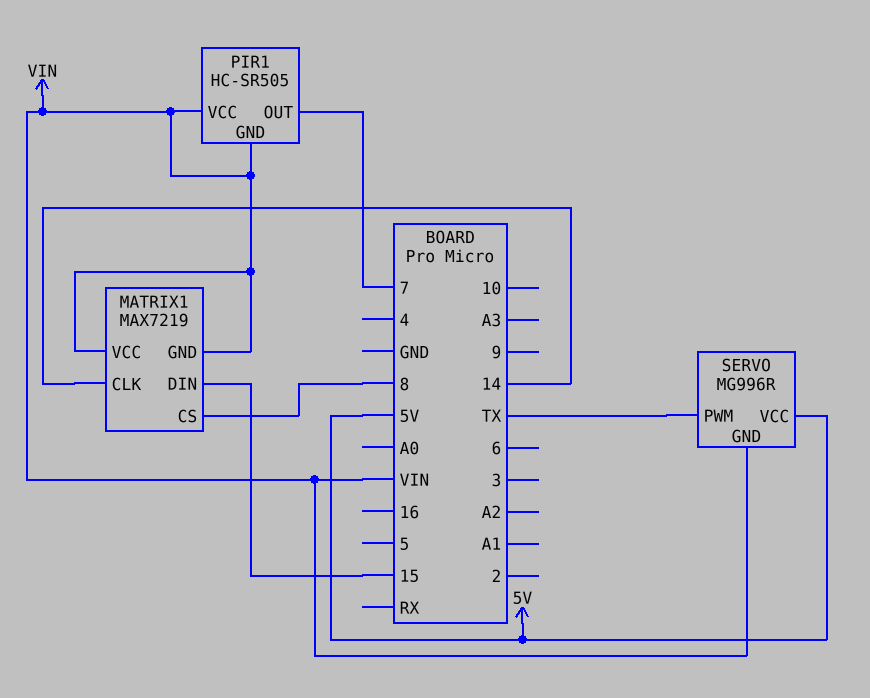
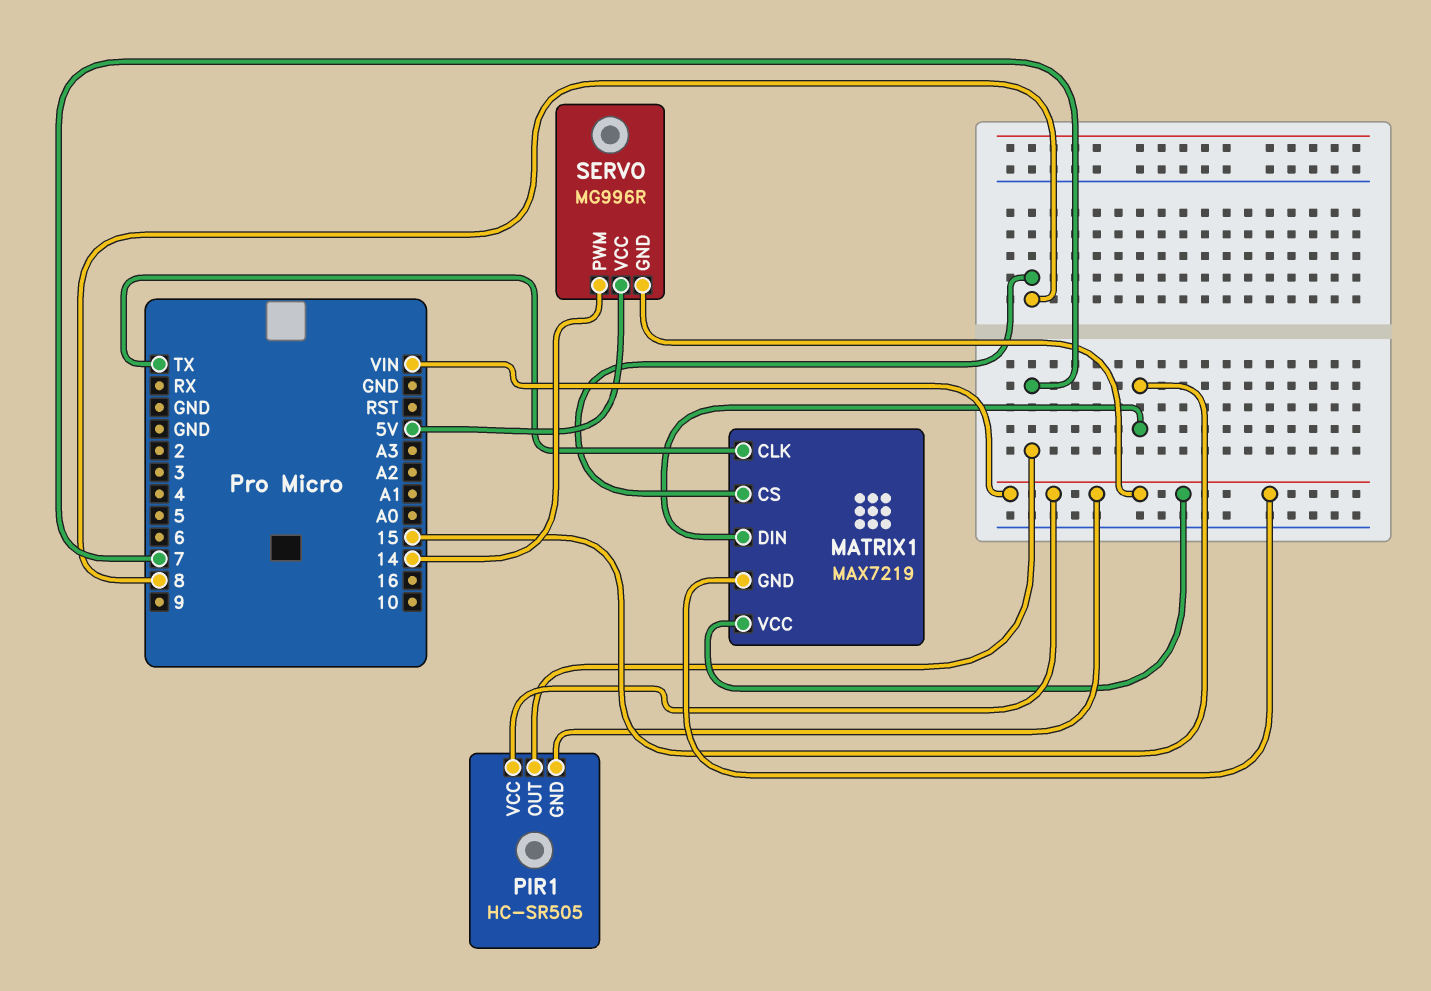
MATRIX1 pin CLK: 14 -> TX
SERVO pin PWM: TX -> 14

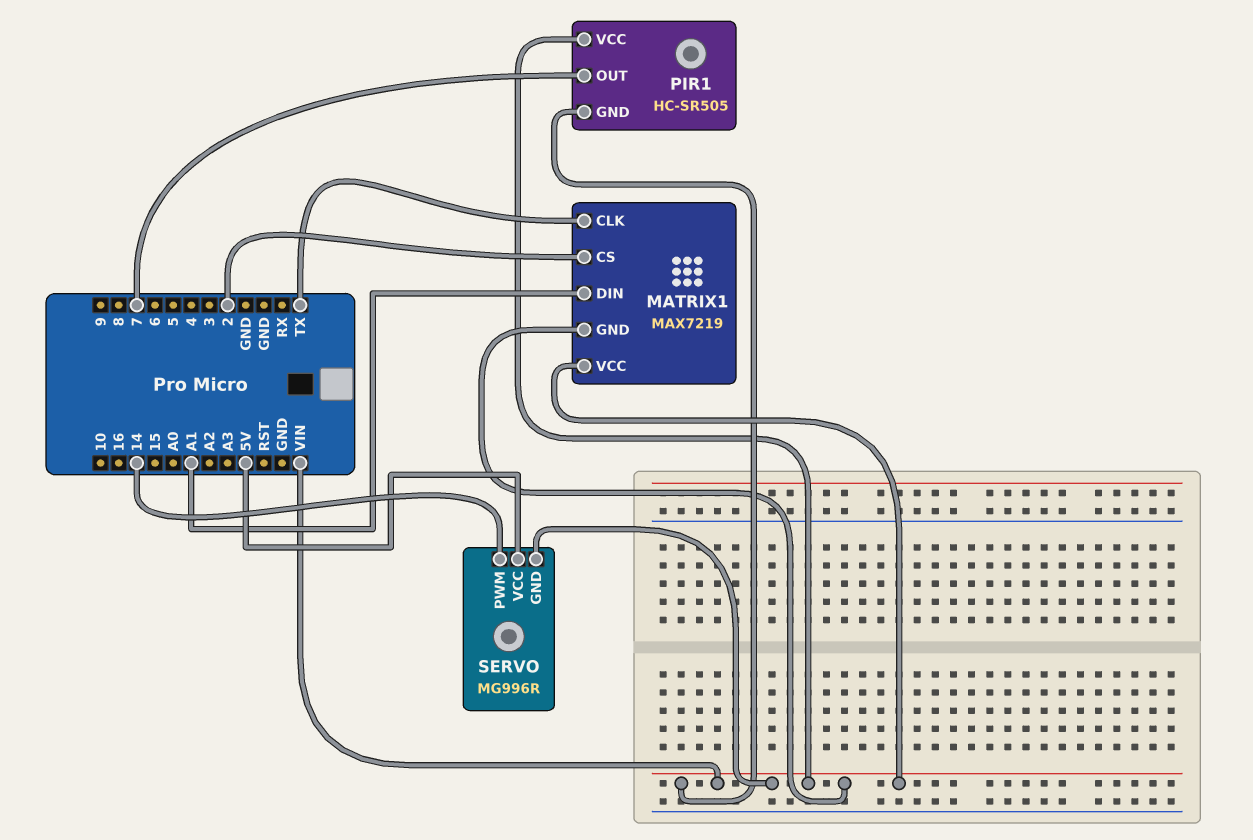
MATRIX1 pin CS: 8 -> 2
MATRIX1 pin DIN: 15 -> A1

